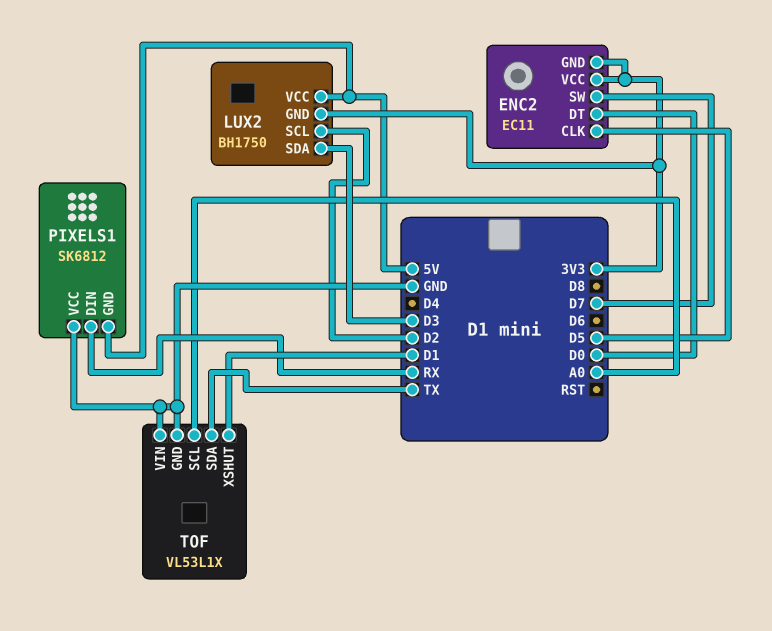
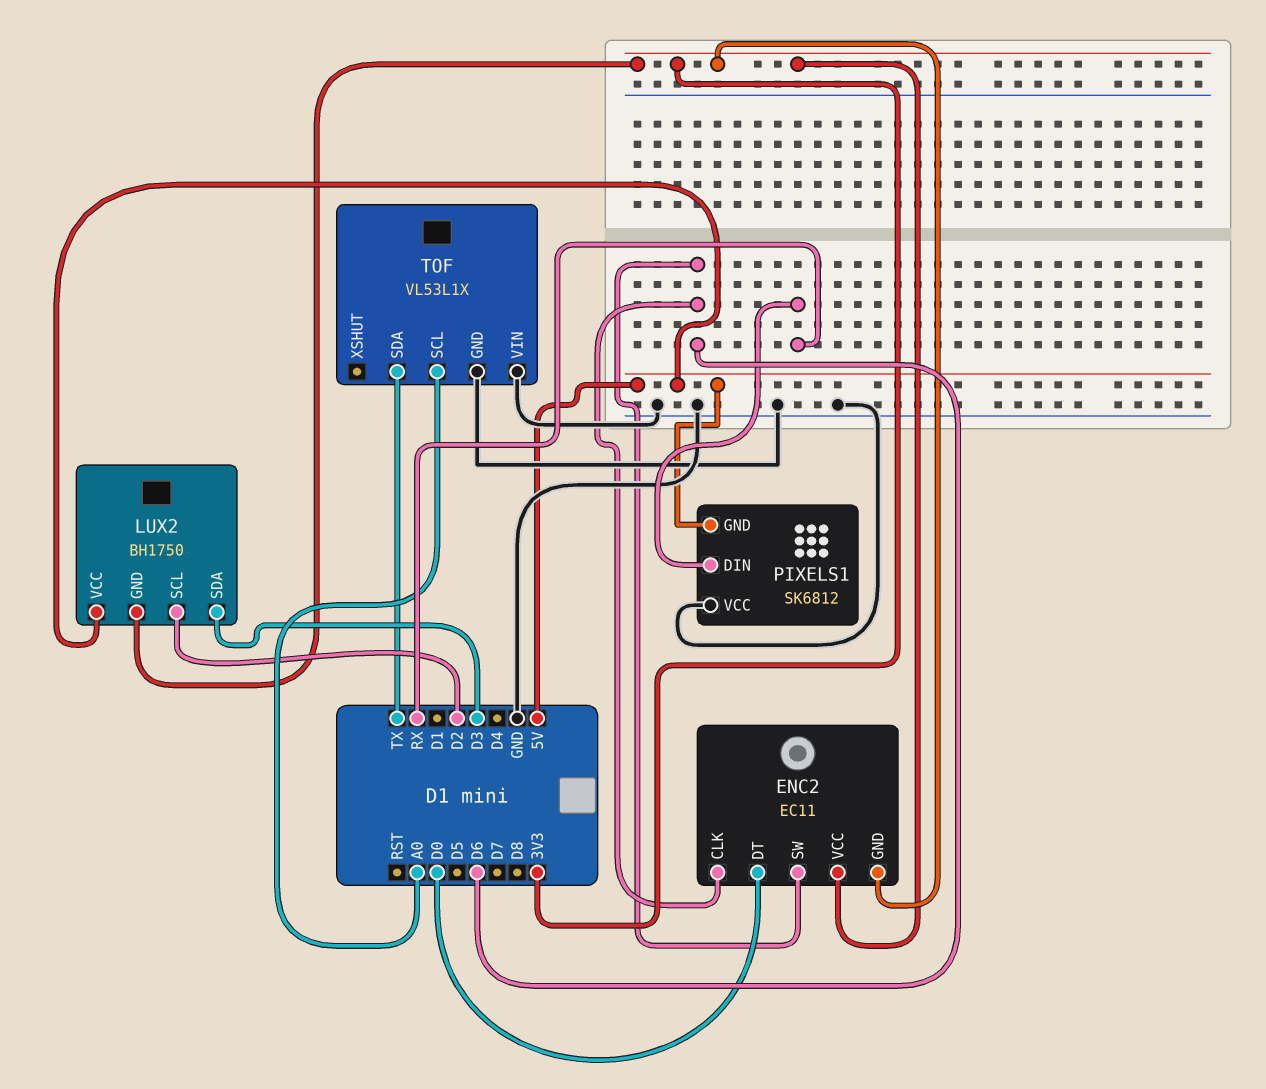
ENC2 pin CLK: D5 -> D6
ENC2 pin SW: D7 -> D6
TOF pin XSHUT: D1 -> none

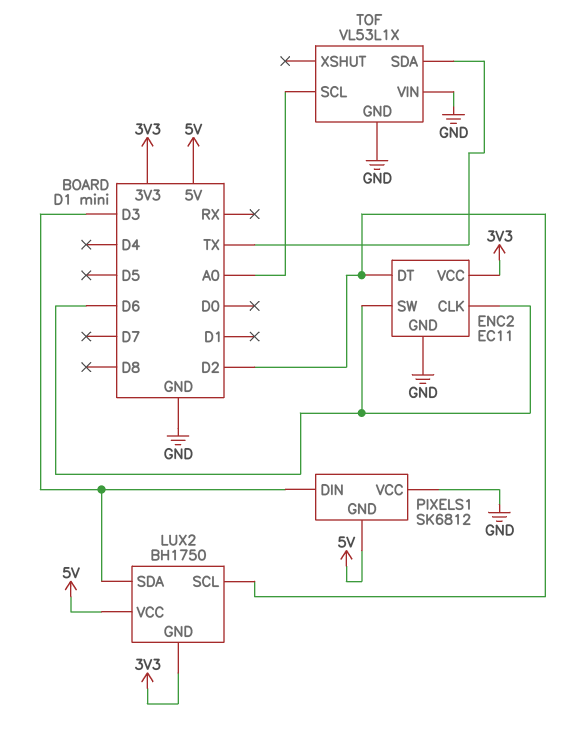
ENC2 pin DT: D0 -> D2
ENC2 pin GND: 3V3 -> GND
PIXELS1 pin DIN: RX -> D3

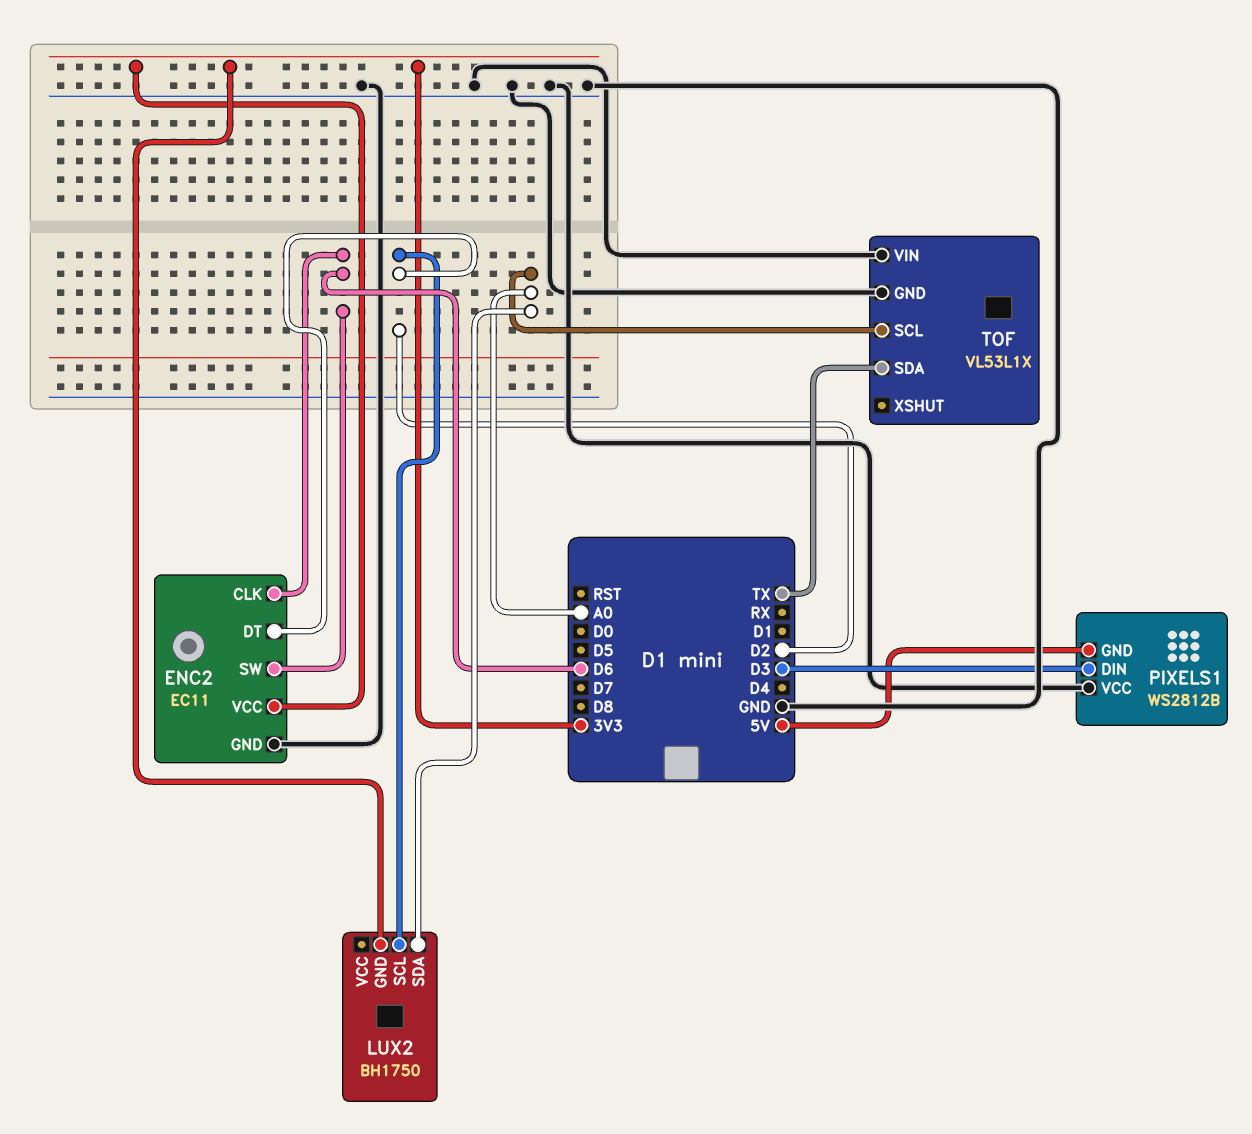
LUX2 pin SDA: D3 -> A0
LUX2 pin VCC: 5V -> none
PIXELS1: SK6812 -> WS2812B

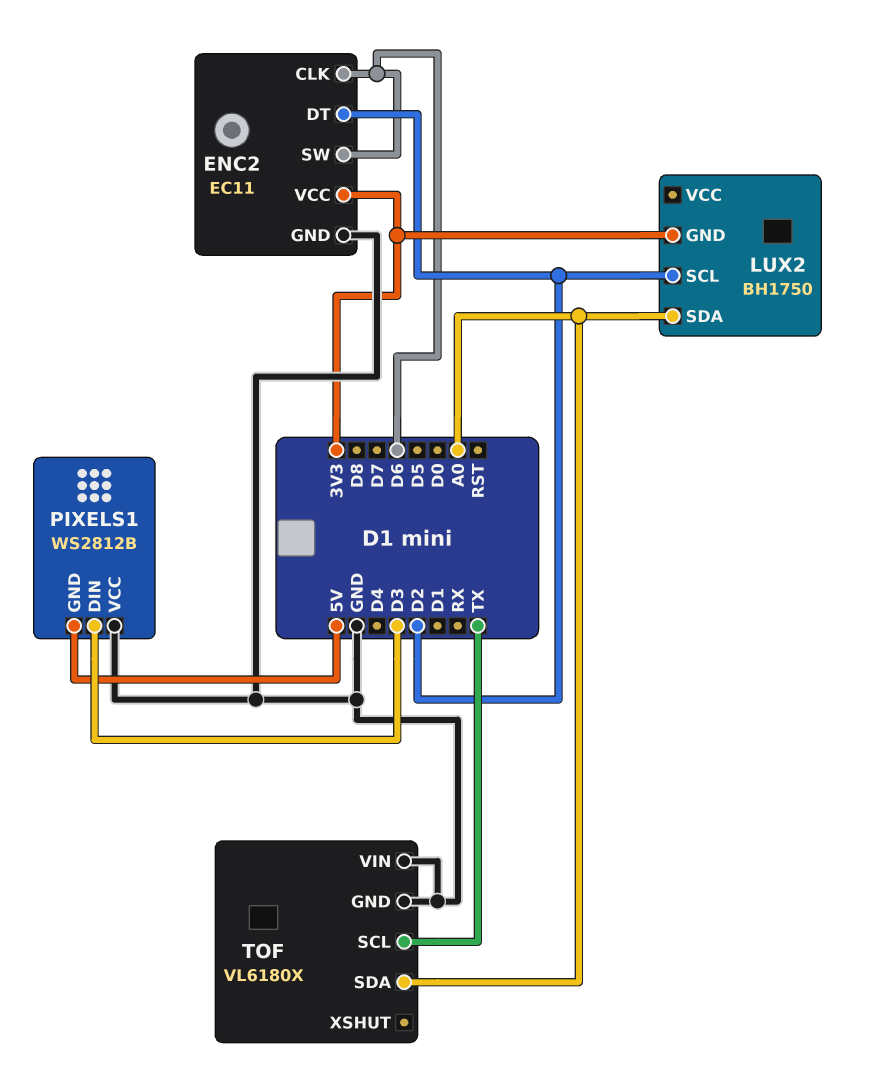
TOF: VL53L1X -> VL6180X
TOF pin SCL: A0 -> TX
TOF pin SDA: TX -> A0

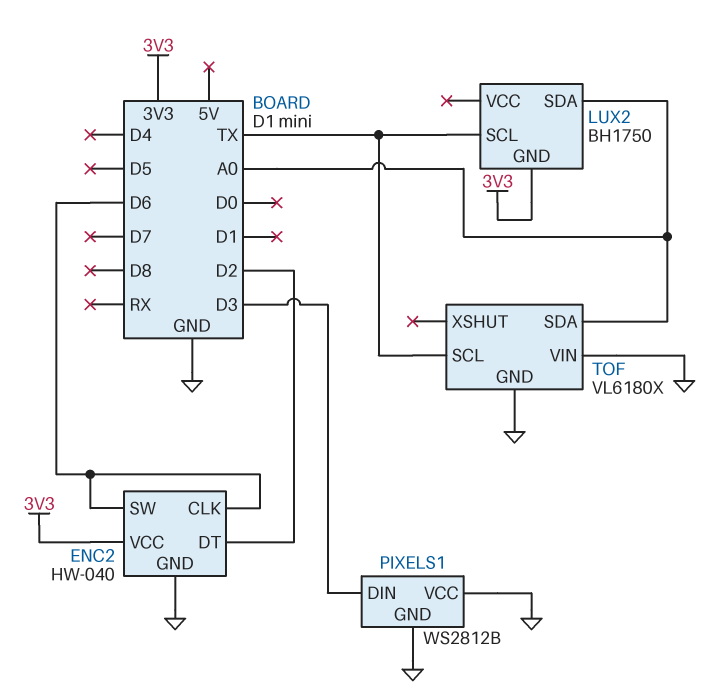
ENC2: EC11 -> HW-040
LUX2 pin SCL: D2 -> TX
PIXELS1 pin GND: 5V -> GND

